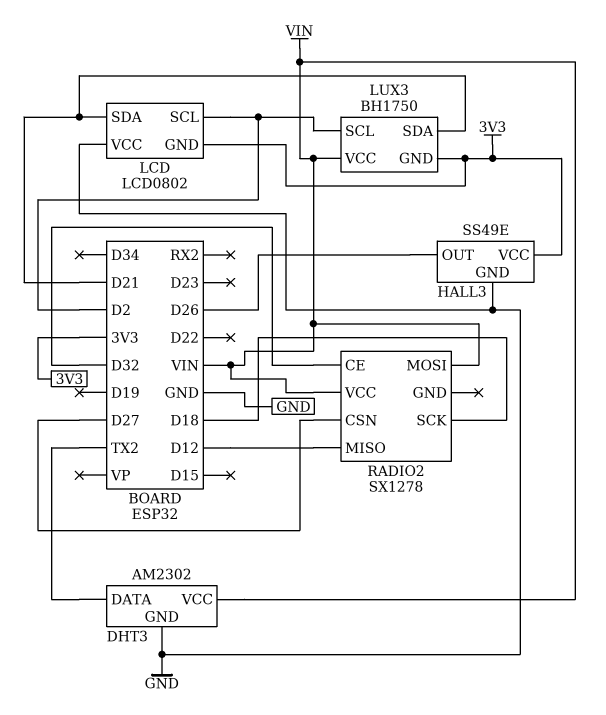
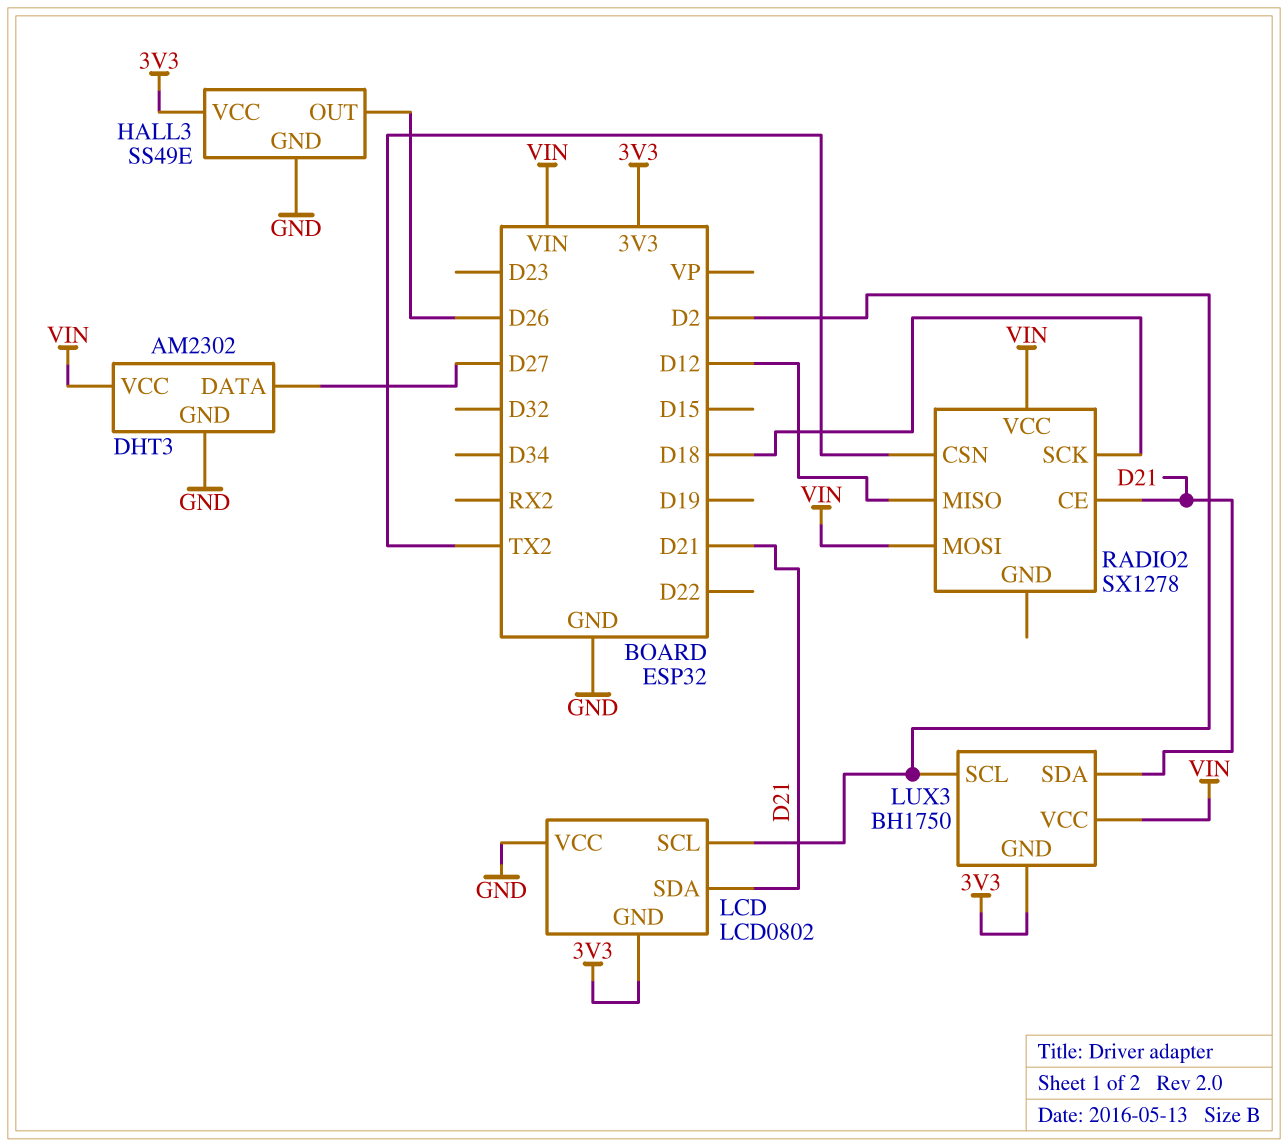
DHT3 pin DATA: TX2 -> D27
RADIO2 pin CE: D32 -> D21
RADIO2 pin CSN: D27 -> TX2

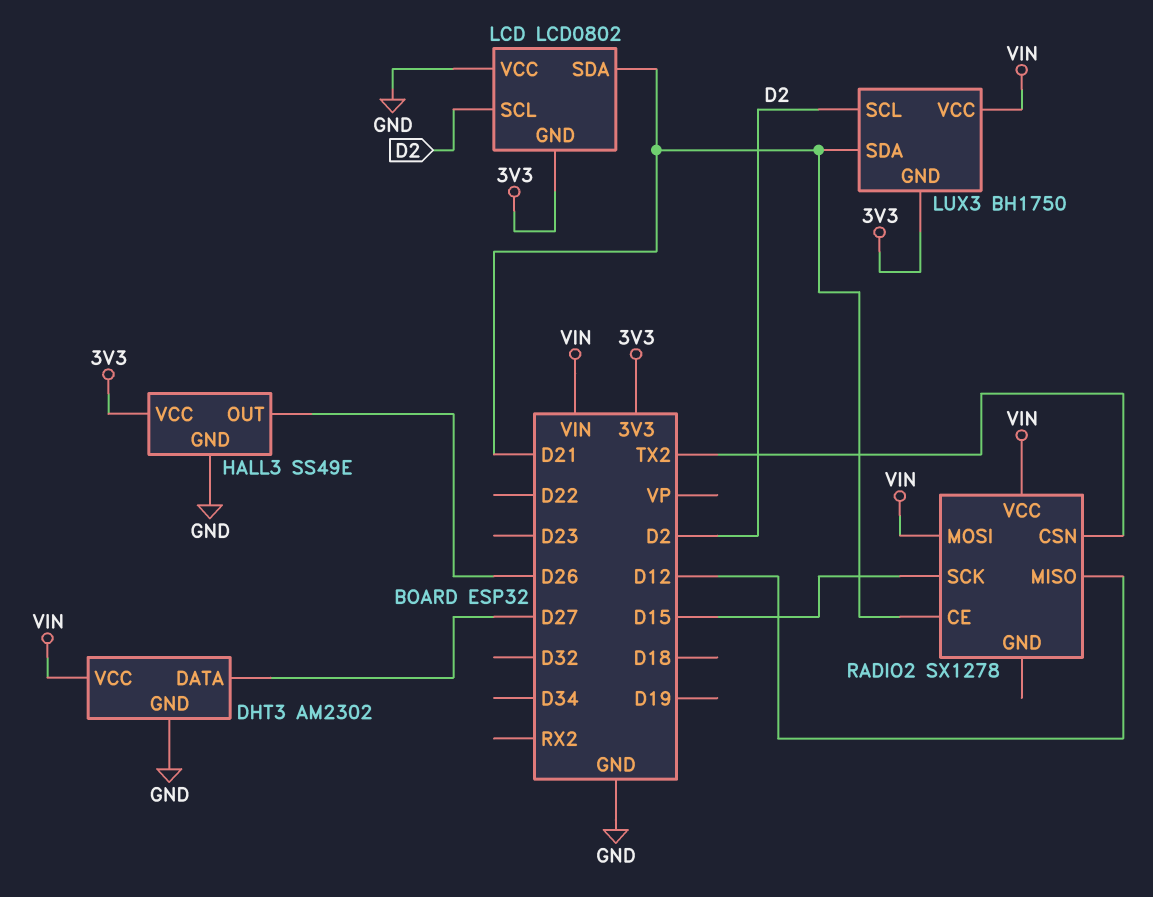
RADIO2 pin SCK: D18 -> D15

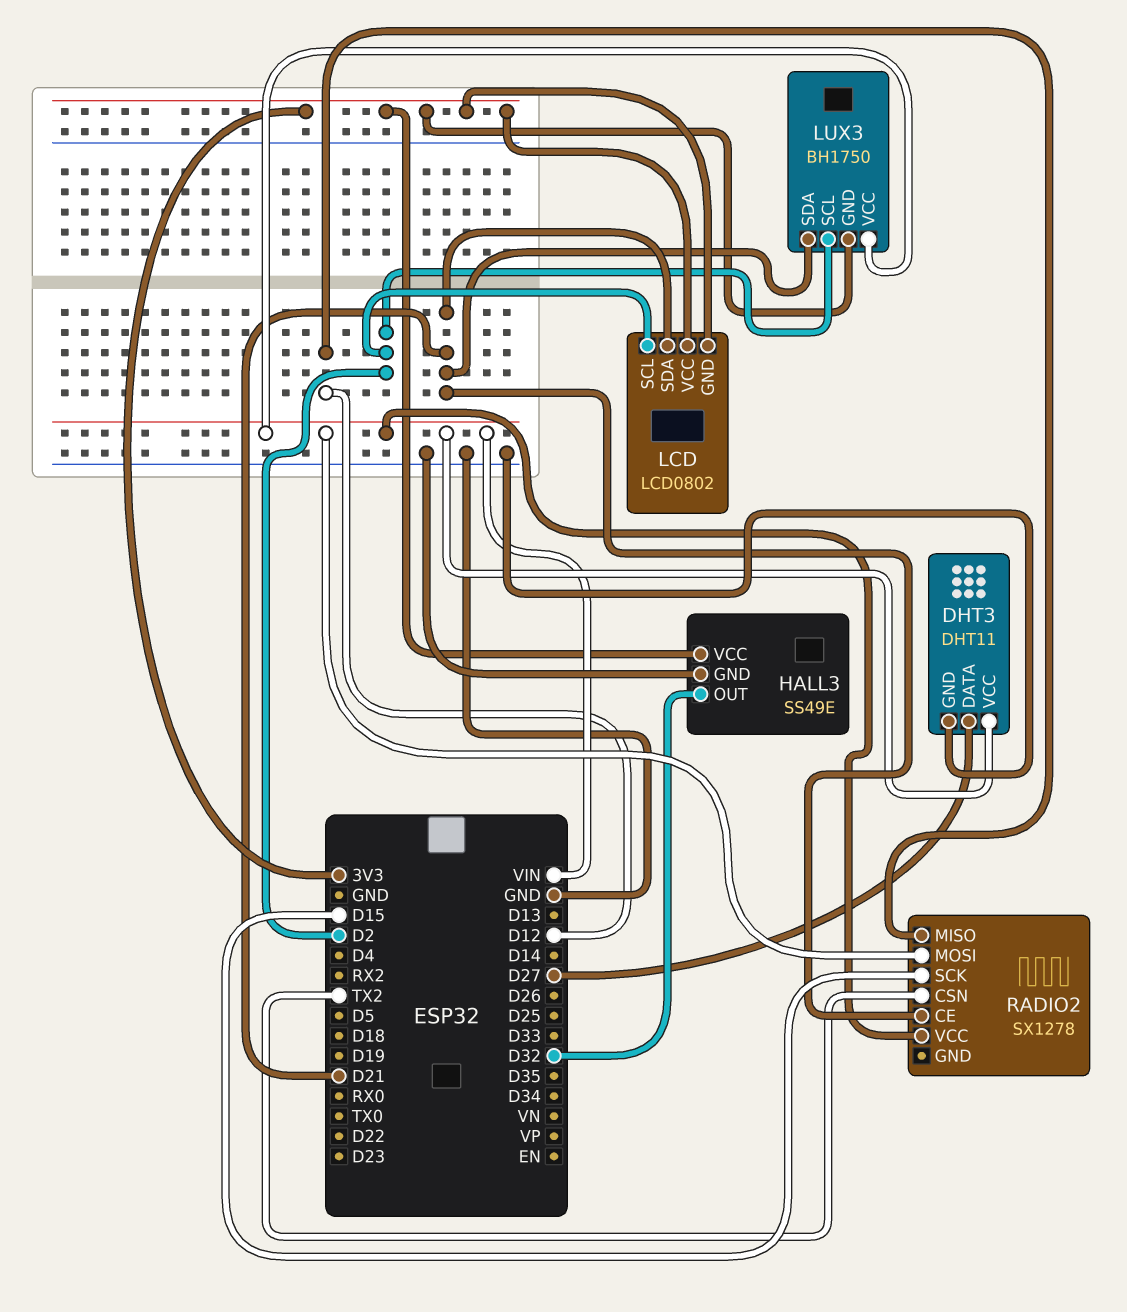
DHT3: AM2302 -> DHT11
HALL3 pin OUT: D26 -> D32
LCD pin VCC: GND -> 3V3

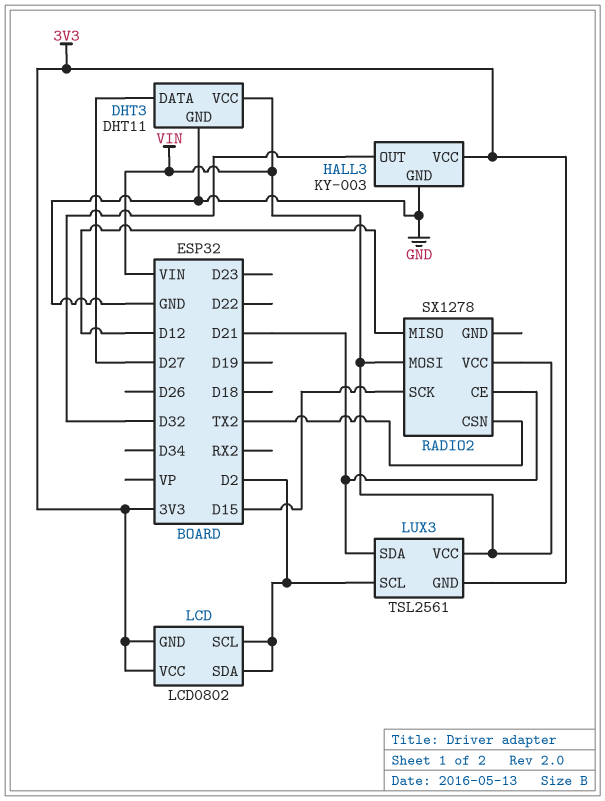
HALL3: SS49E -> KY-003
LCD pin SDA: D21 -> D2
LUX3: BH1750 -> TSL2561

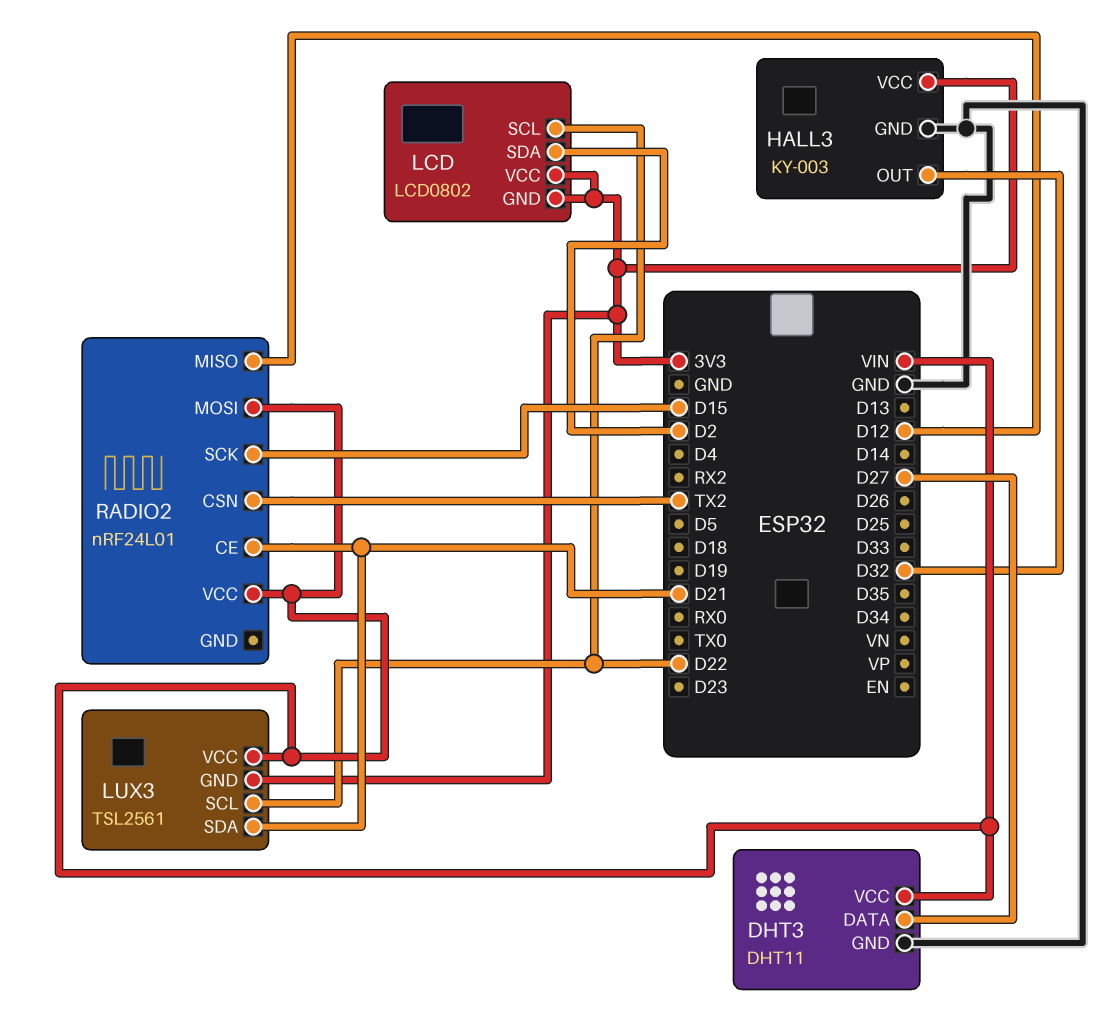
LCD pin SCL: D2 -> D22
LUX3 pin SCL: D2 -> D22
RADIO2: SX1278 -> nRF24L01

